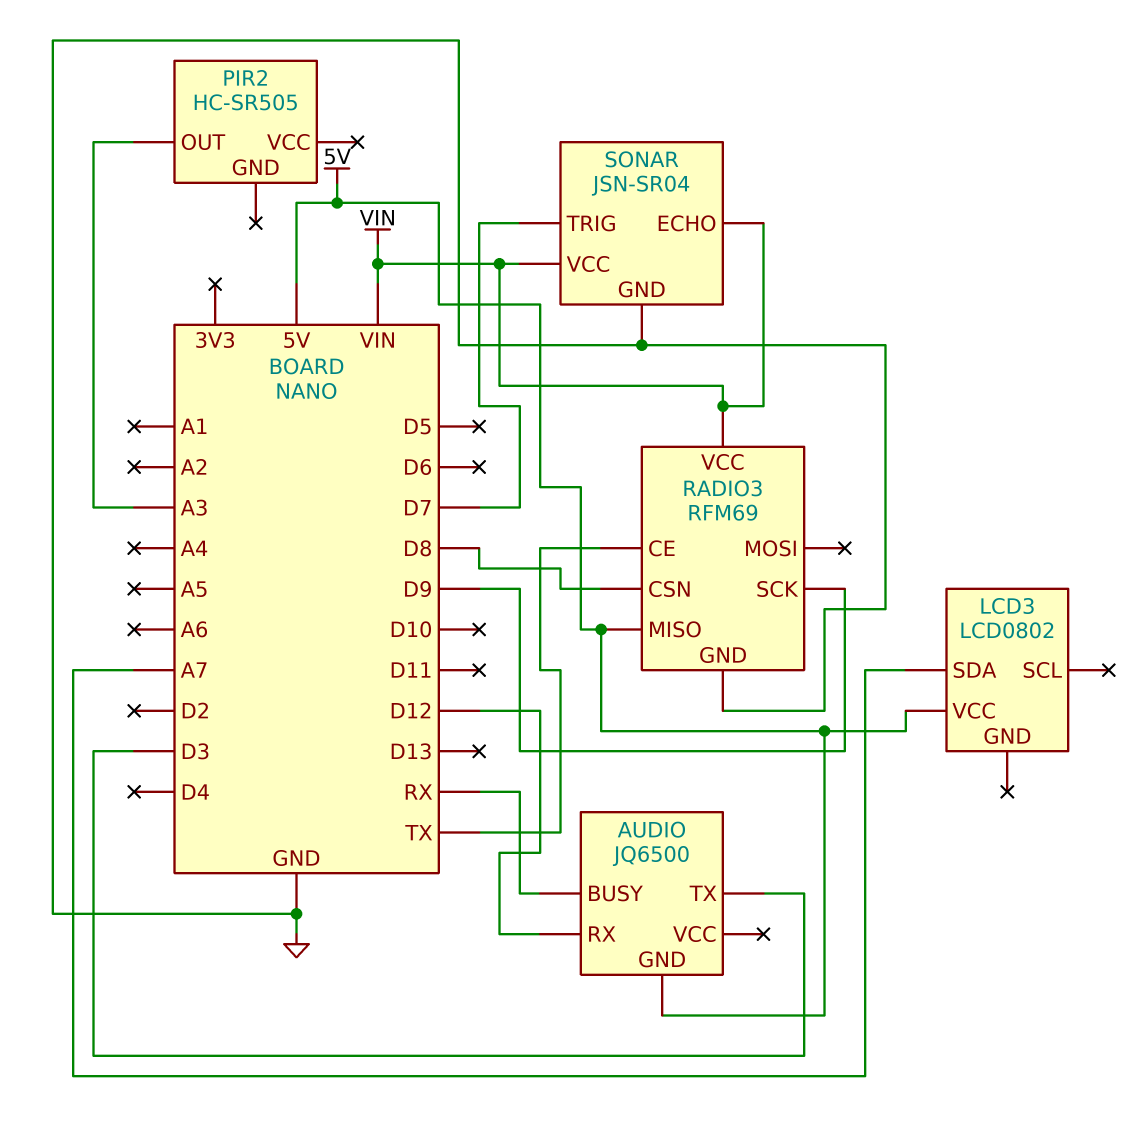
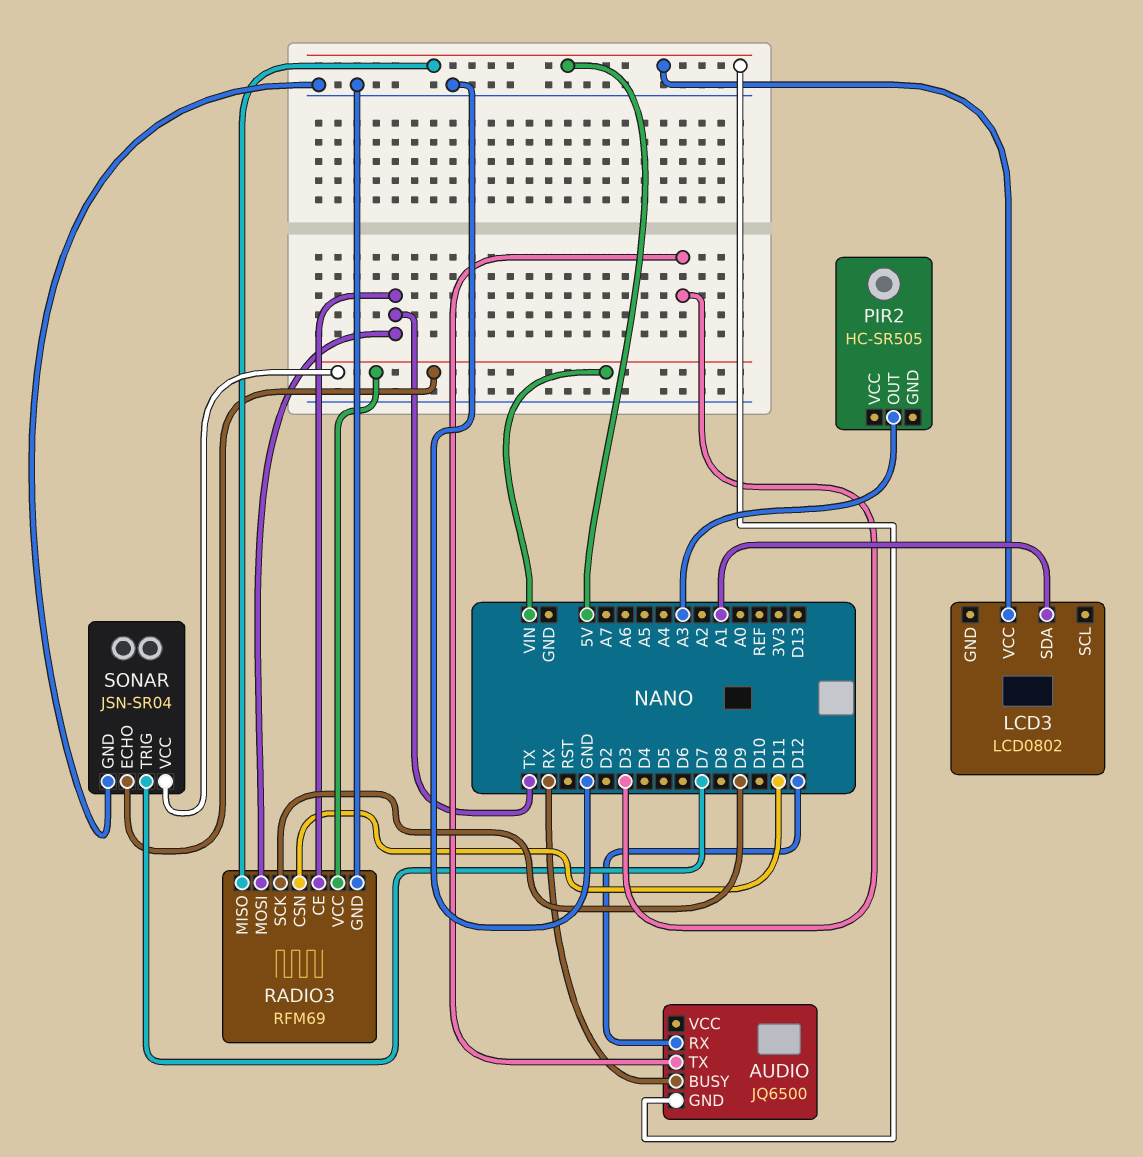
LCD3 pin SDA: A7 -> A1
RADIO3 pin CSN: D8 -> D11
RADIO3 pin MOSI: none -> TX

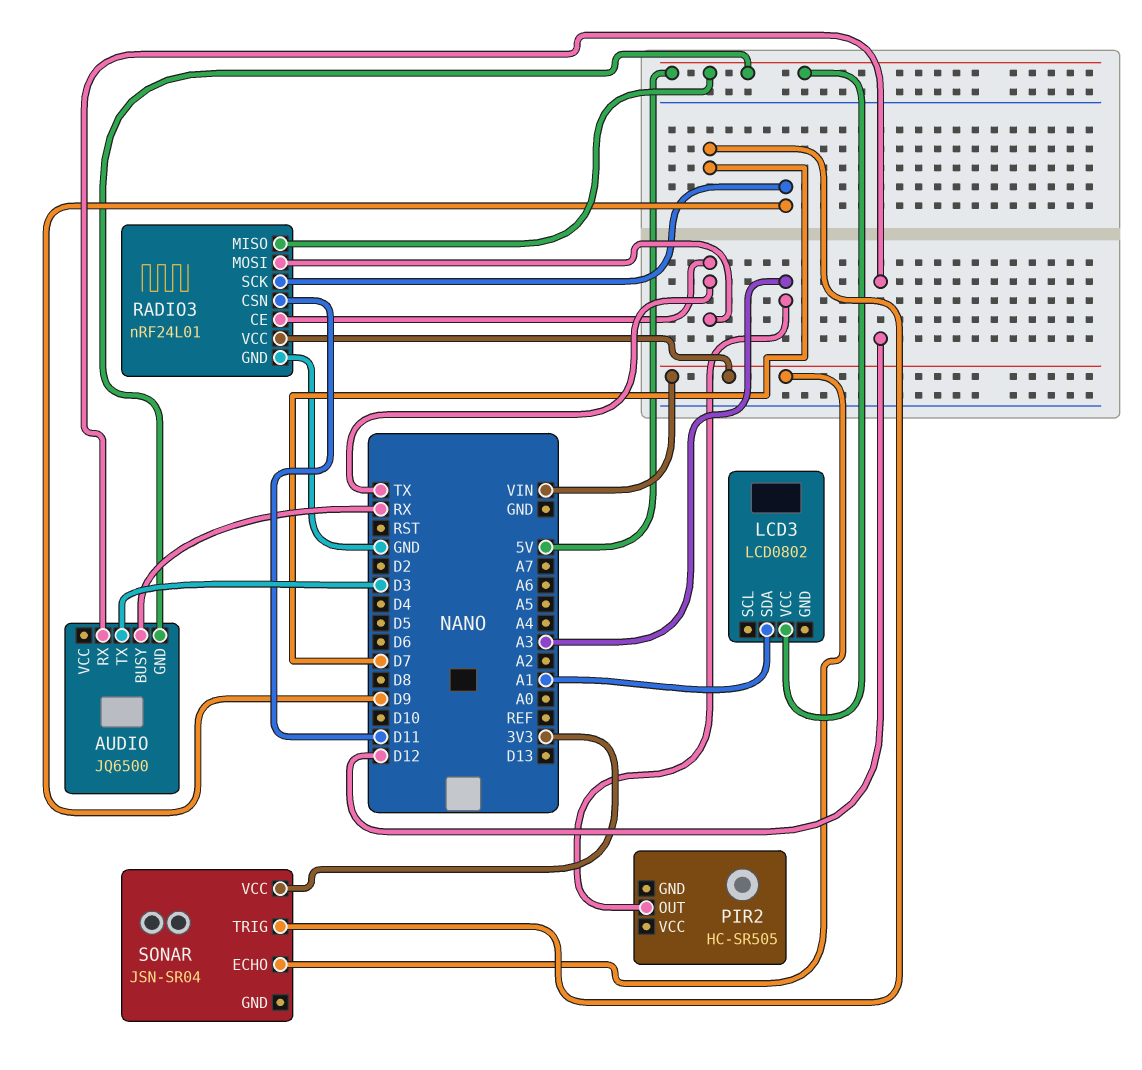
RADIO3: RFM69 -> nRF24L01
SONAR pin GND: GND -> none
SONAR pin VCC: VIN -> 3V3

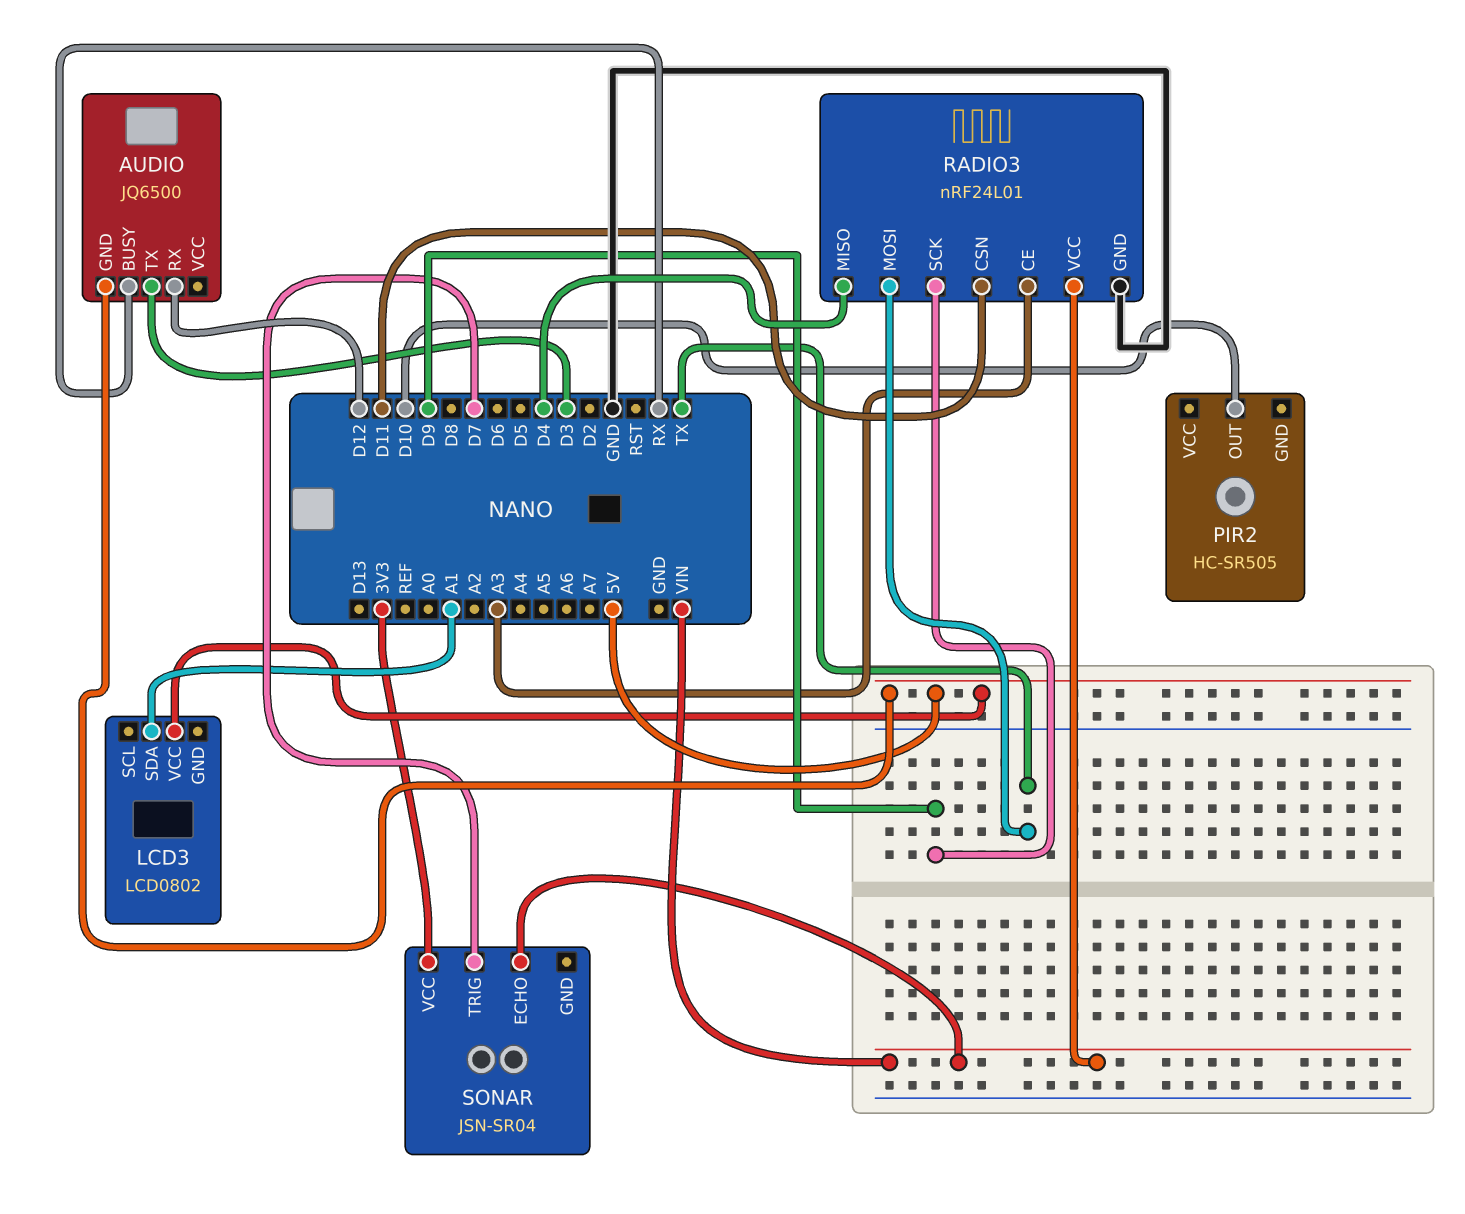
PIR2 pin OUT: A3 -> D10
RADIO3 pin CE: TX -> A3
RADIO3 pin MISO: 5V -> D4

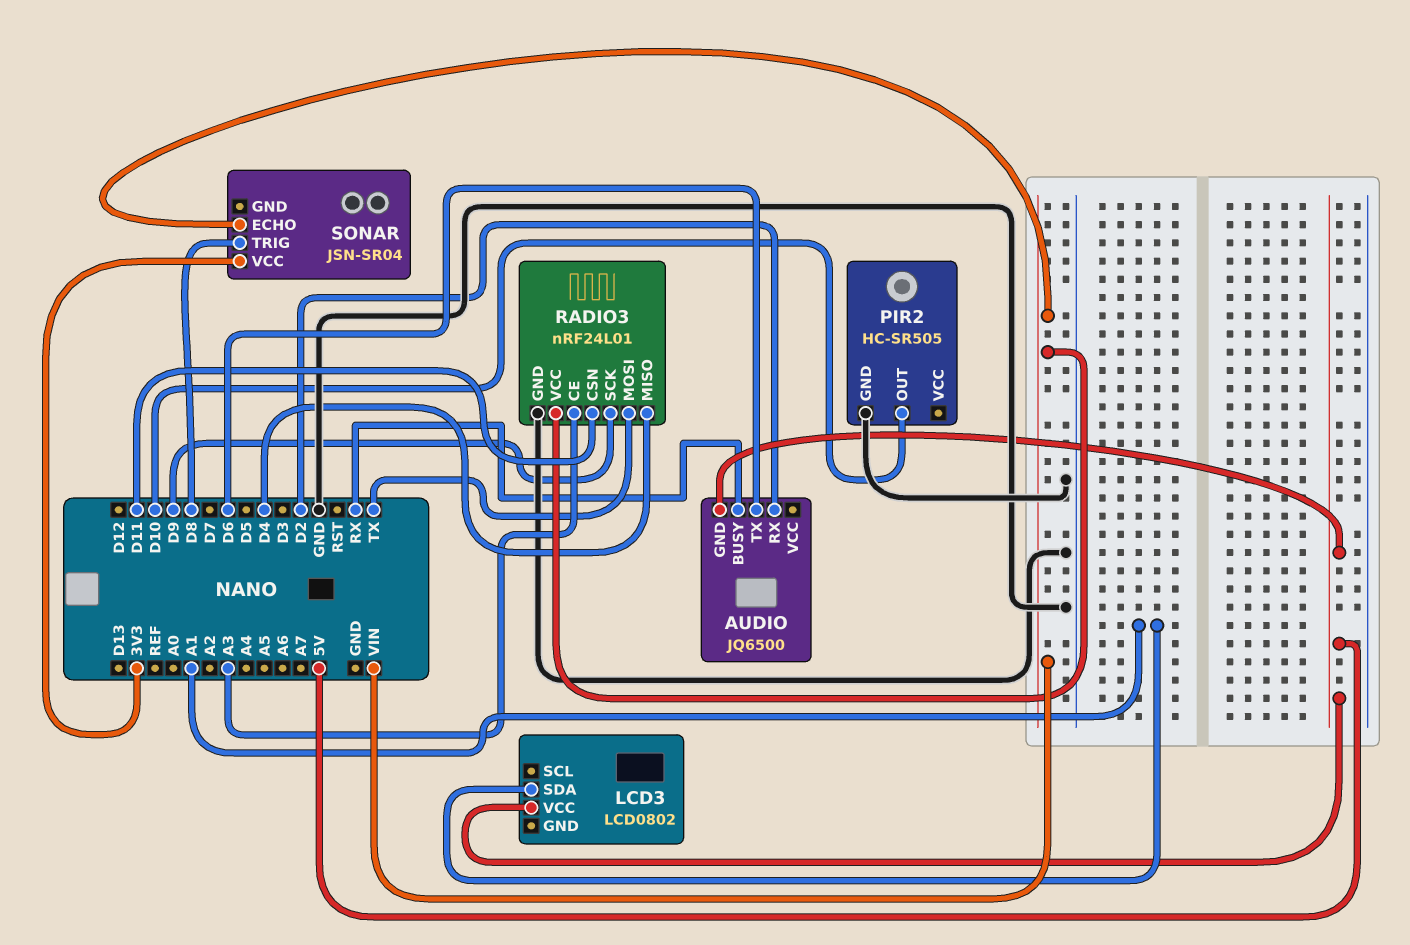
AUDIO pin RX: D12 -> D2
AUDIO pin TX: D3 -> D6
PIR2 pin GND: none -> GND
SONAR pin TRIG: D7 -> D8

